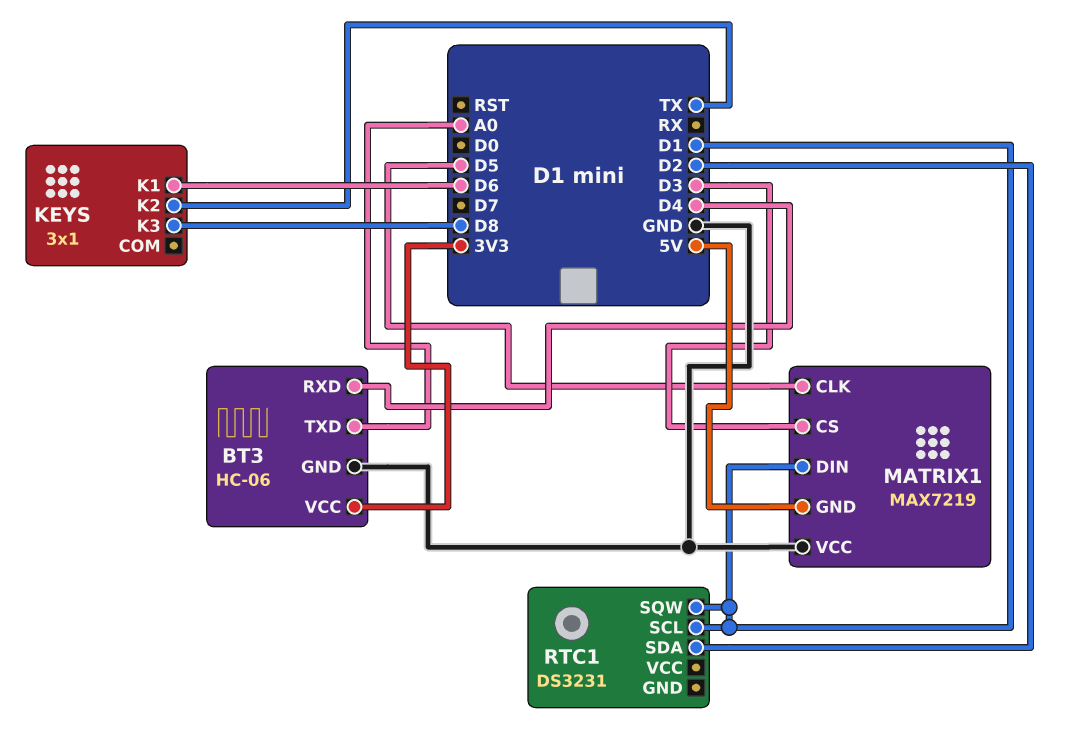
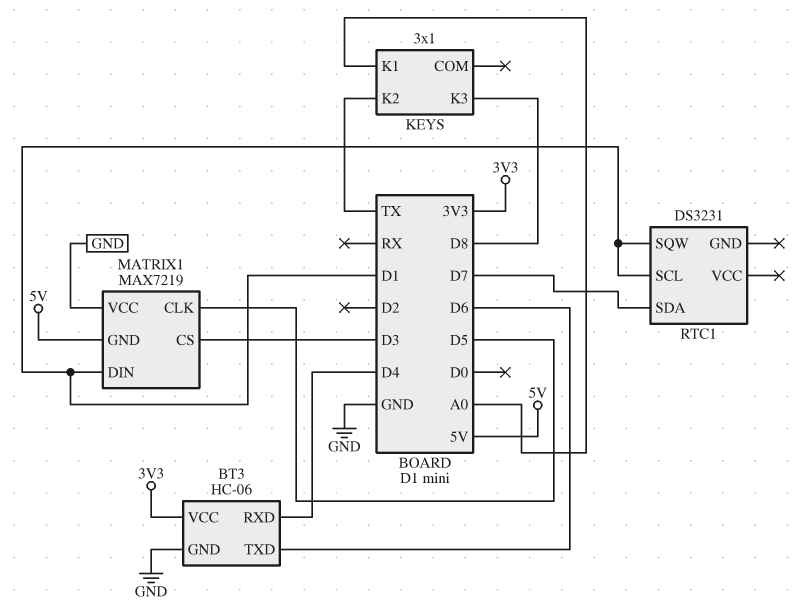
BT3 pin TXD: A0 -> D6
KEYS pin K1: D6 -> A0
RTC1 pin SDA: D2 -> D7

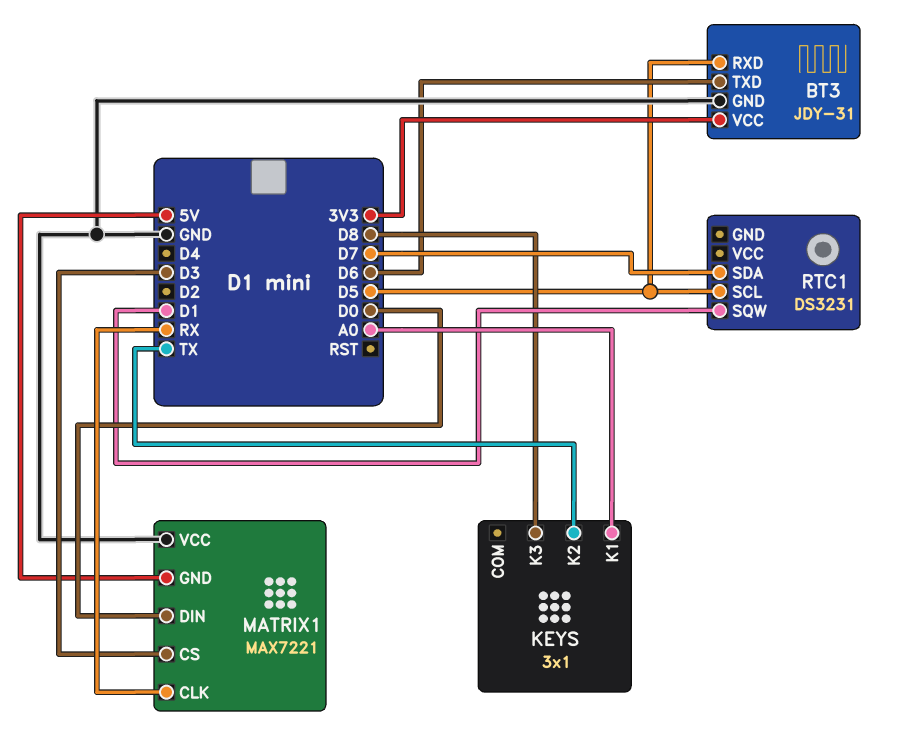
BT3: HC-06 -> JDY-31
BT3 pin RXD: D4 -> D5
MATRIX1: MAX7219 -> MAX7221
MATRIX1 pin CLK: D5 -> RX
MATRIX1 pin DIN: D1 -> D0
RTC1 pin SCL: D1 -> D5

